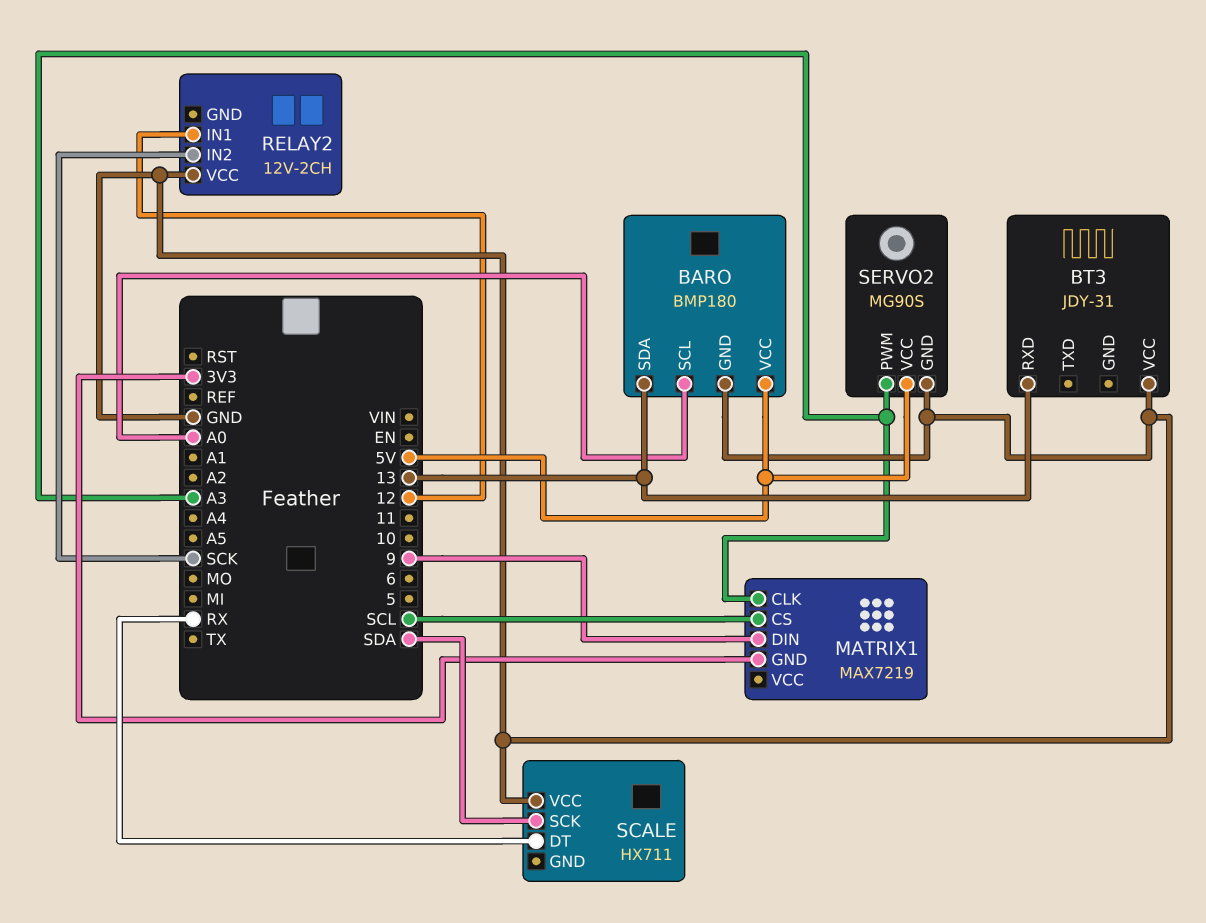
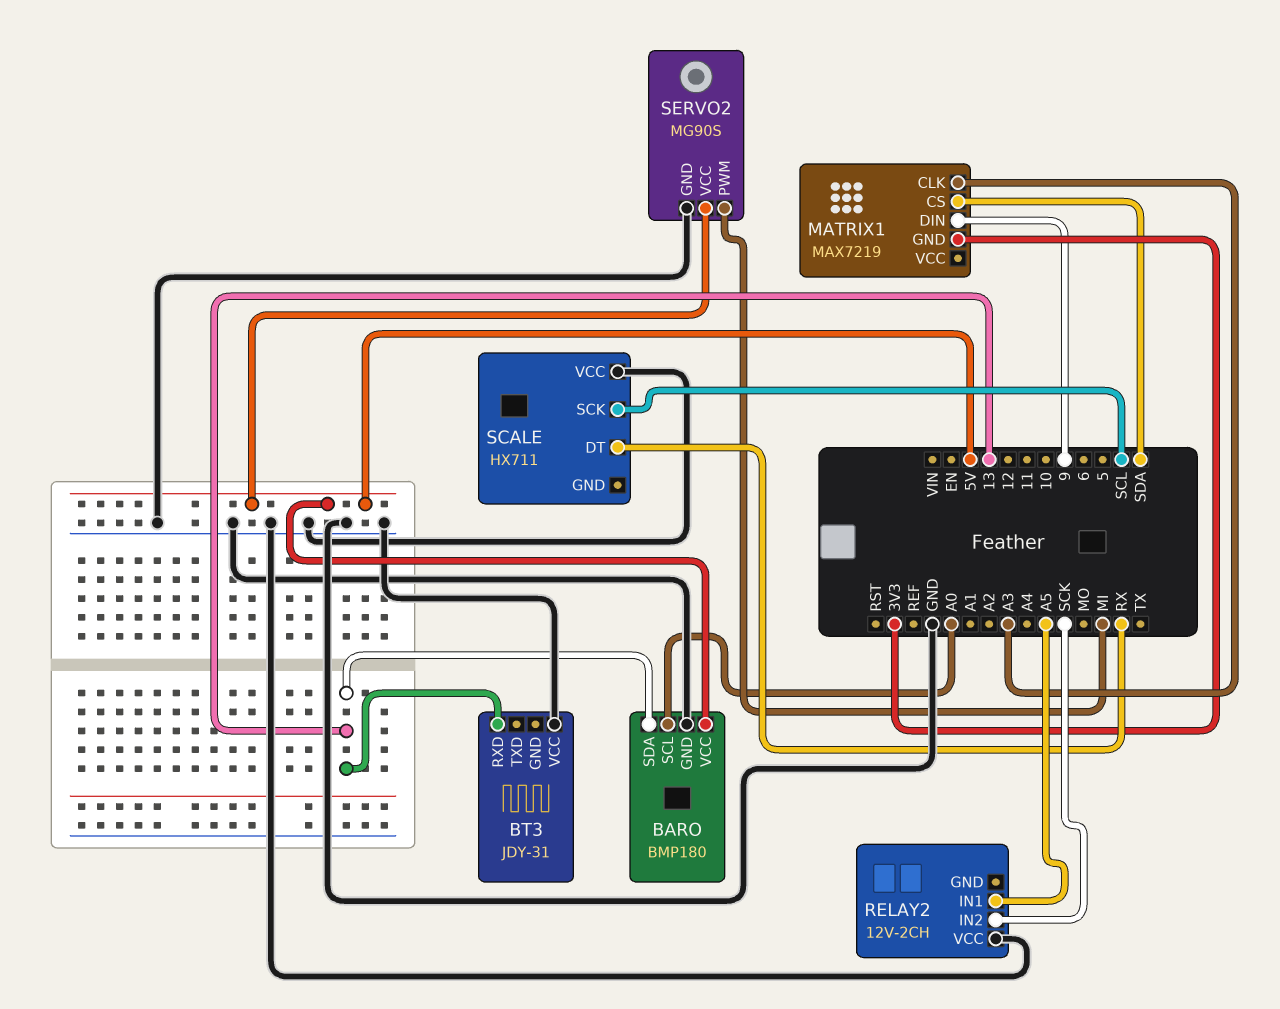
MATRIX1 pin CS: SCL -> SDA
RELAY2 pin IN1: 12 -> A5
SCALE pin SCK: SDA -> SCL
SERVO2 pin PWM: A3 -> MI

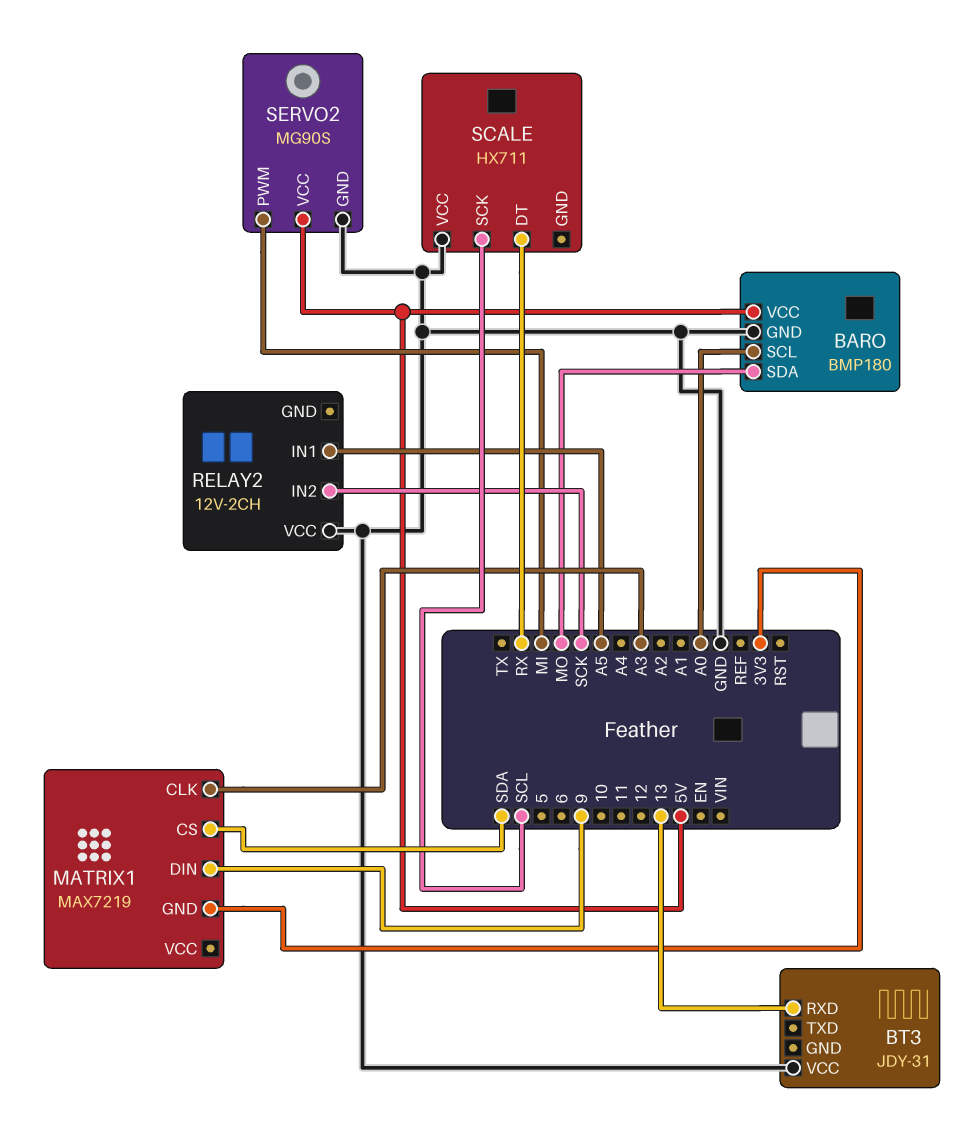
BARO pin SDA: 13 -> MO

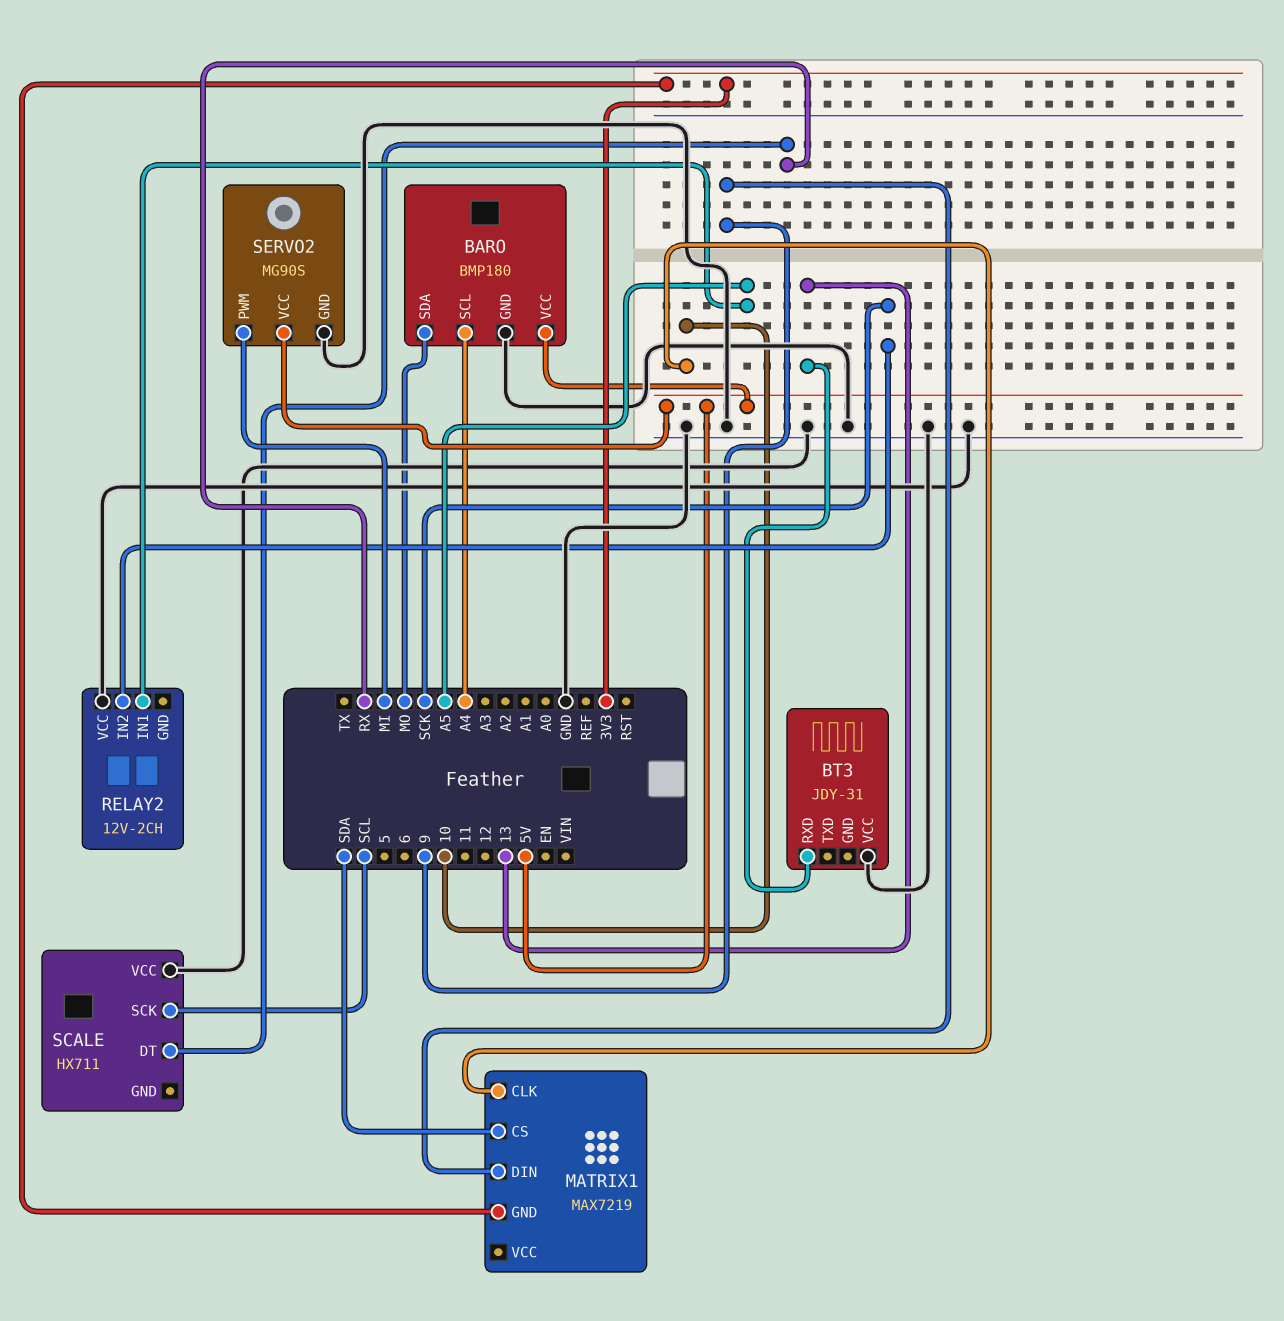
BARO pin SCL: A0 -> A4
MATRIX1 pin CLK: A3 -> 10

